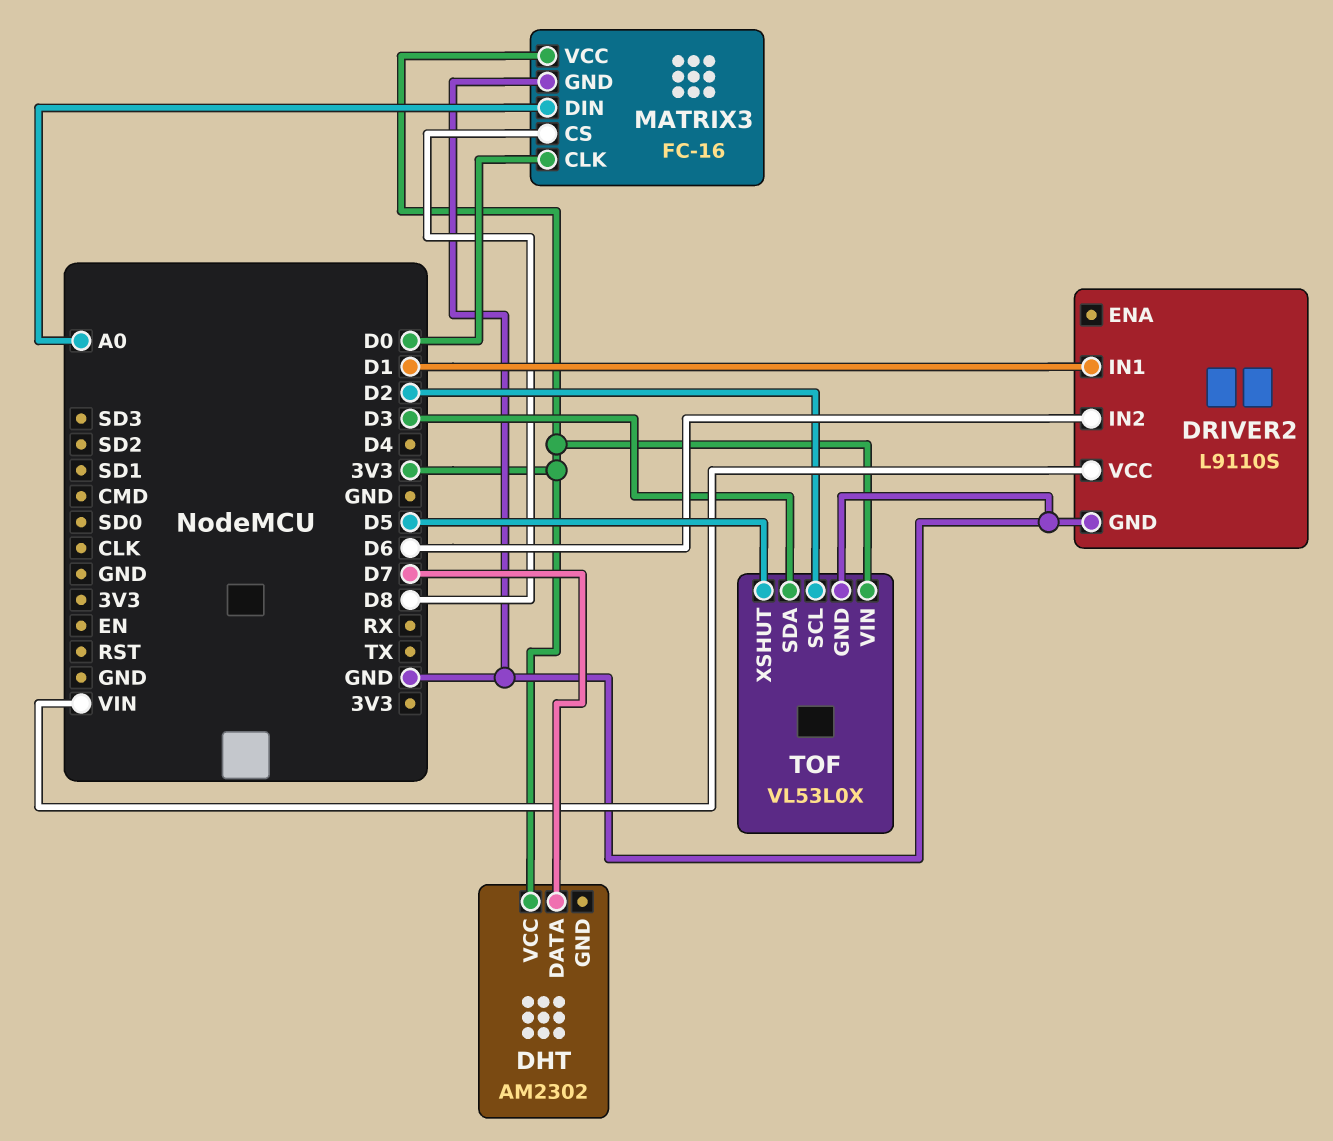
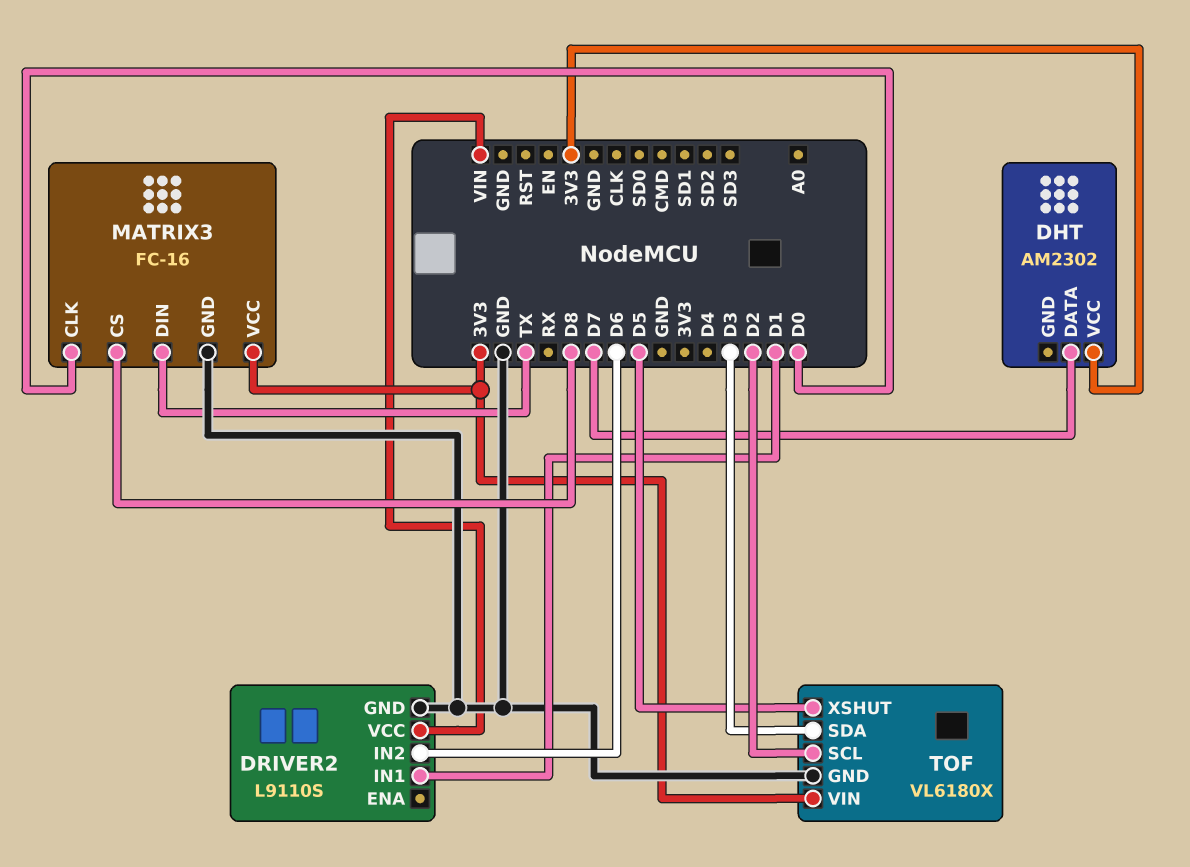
MATRIX3 pin DIN: A0 -> TX
TOF: VL53L0X -> VL6180X

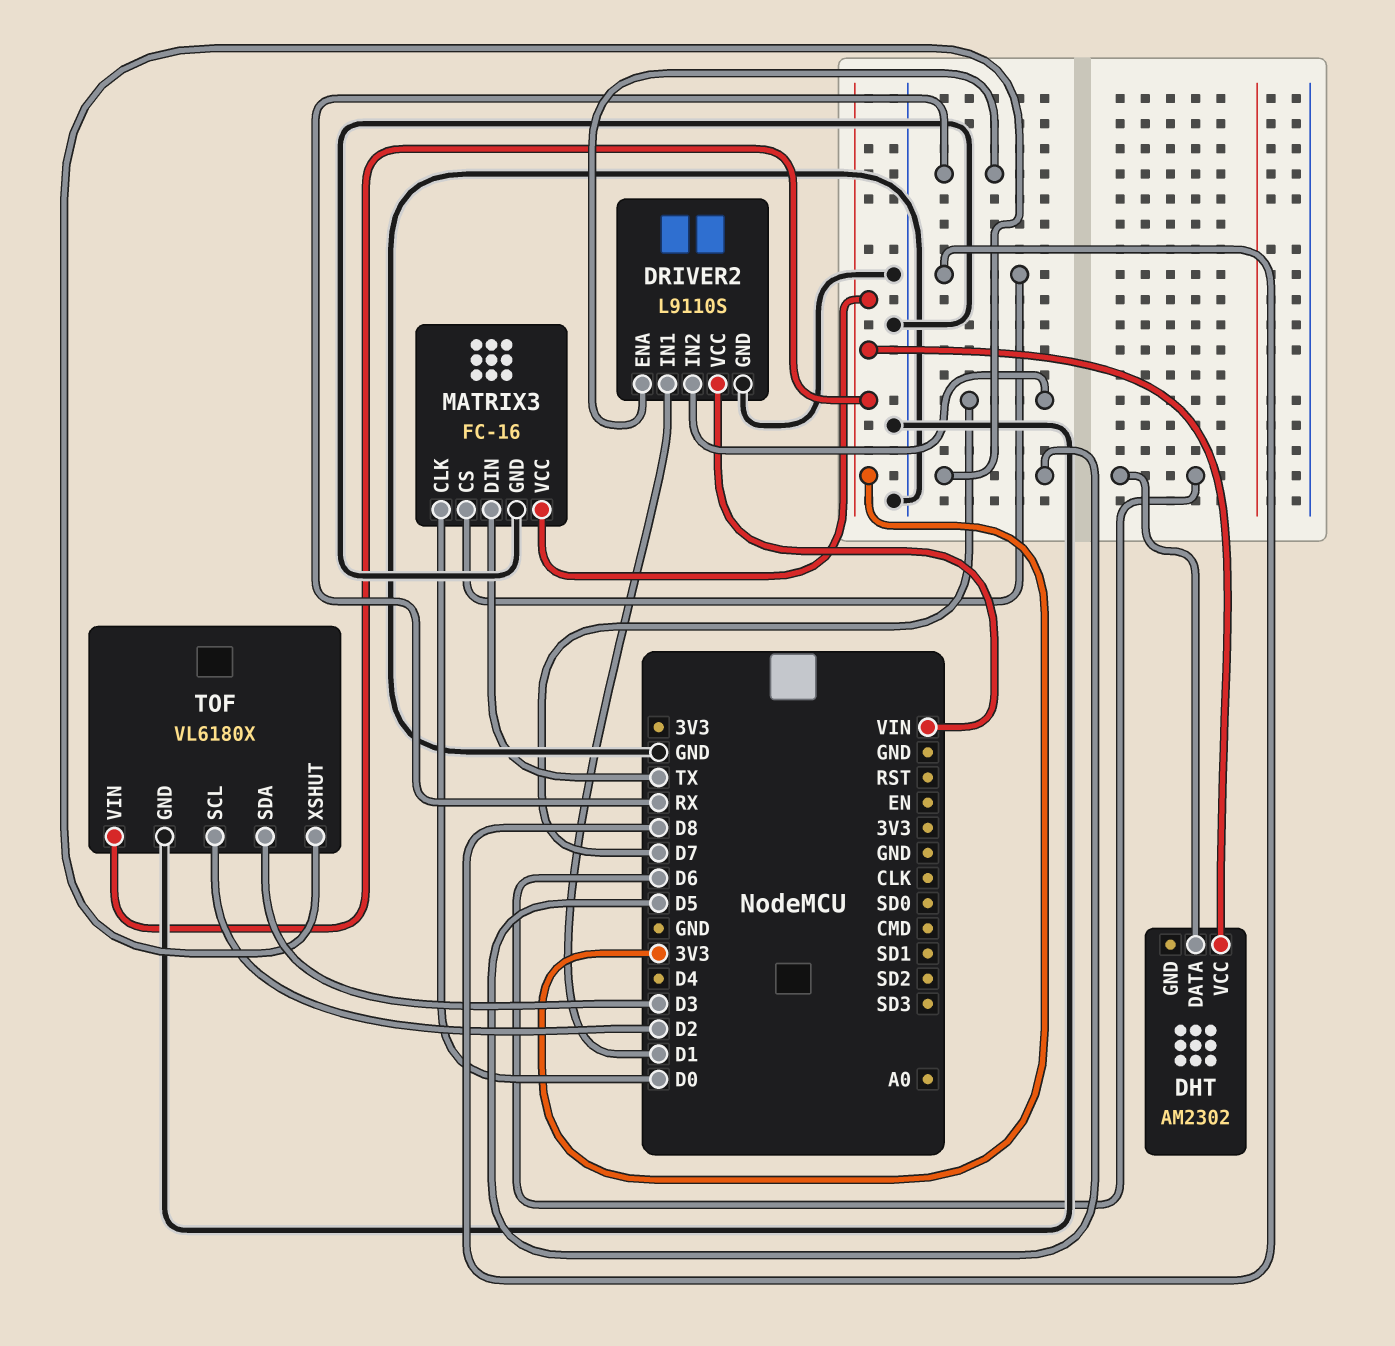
DHT pin DATA: D7 -> D6
DRIVER2 pin ENA: none -> RX
DRIVER2 pin IN2: D6 -> D7

